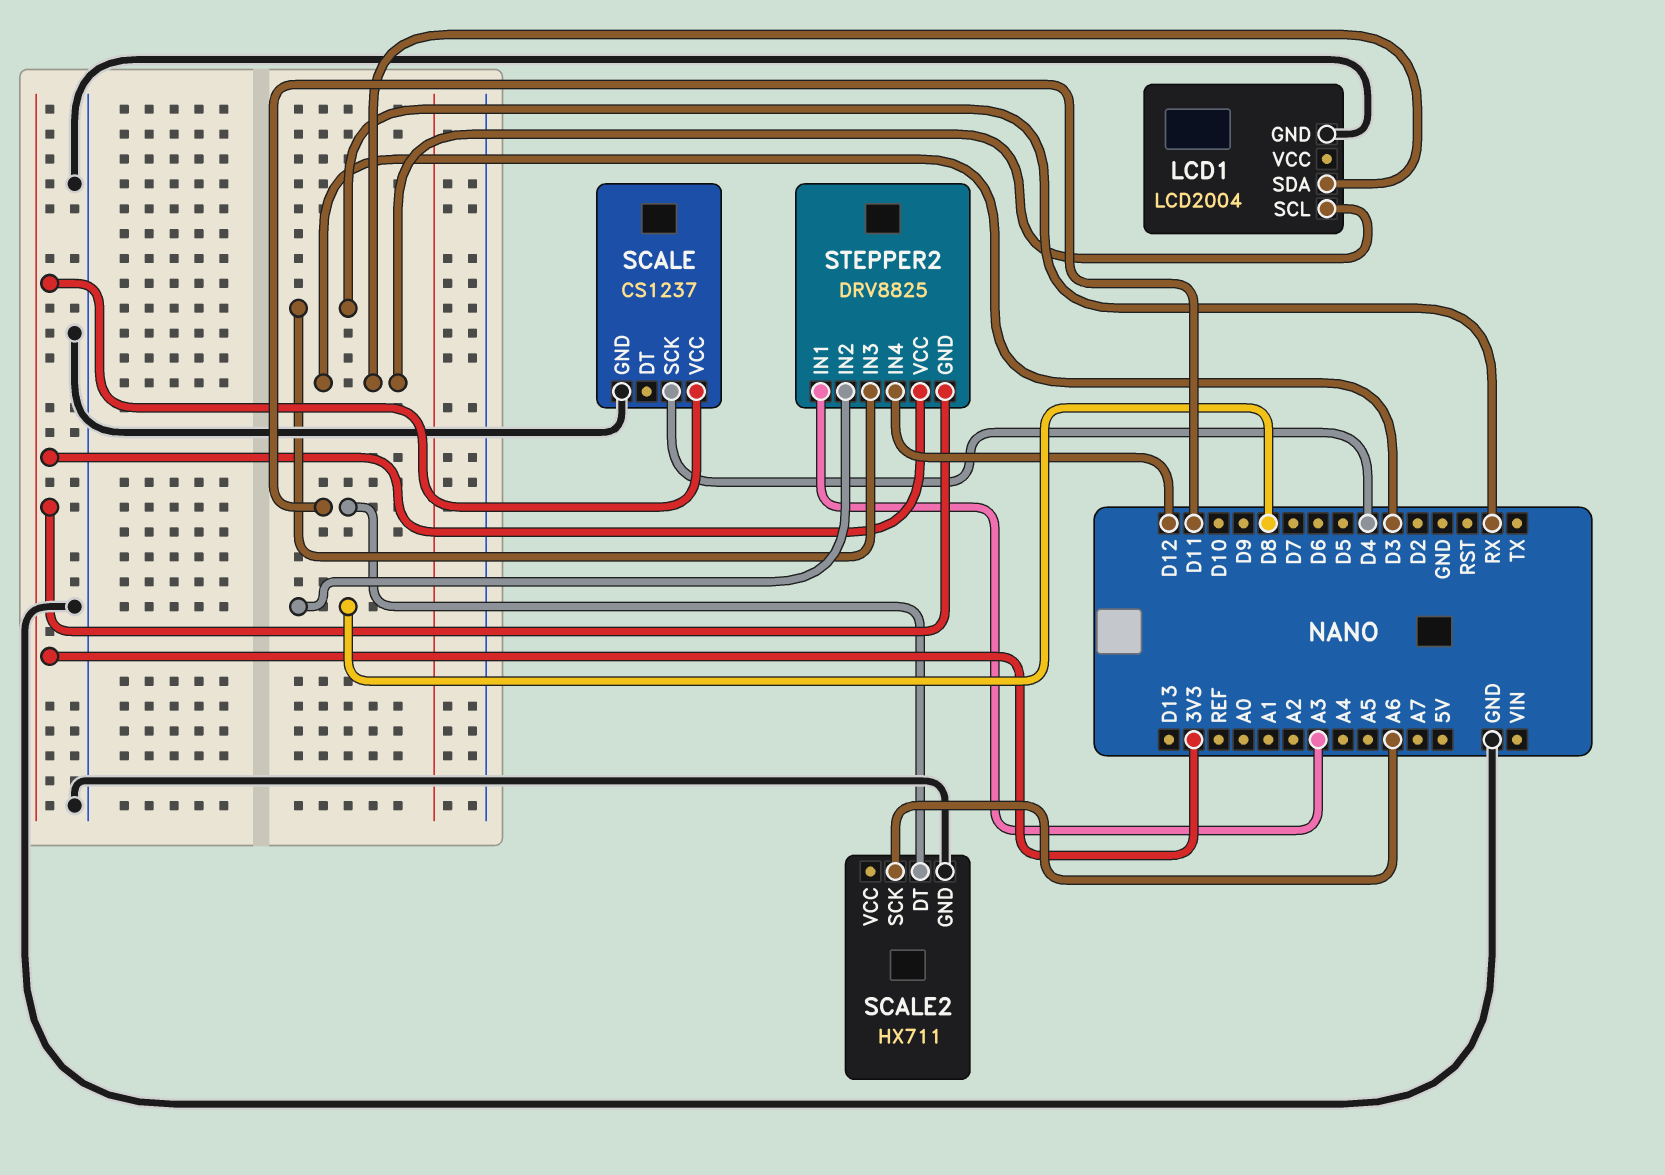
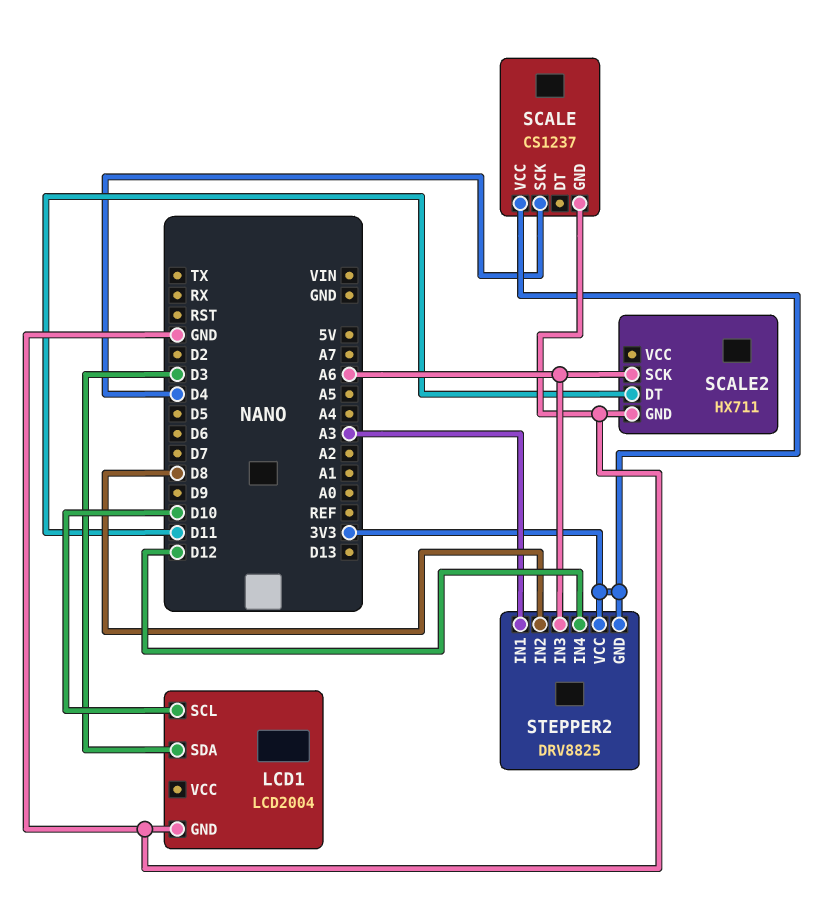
LCD1 pin SCL: D3 -> D10
STEPPER2 pin IN3: RX -> A6

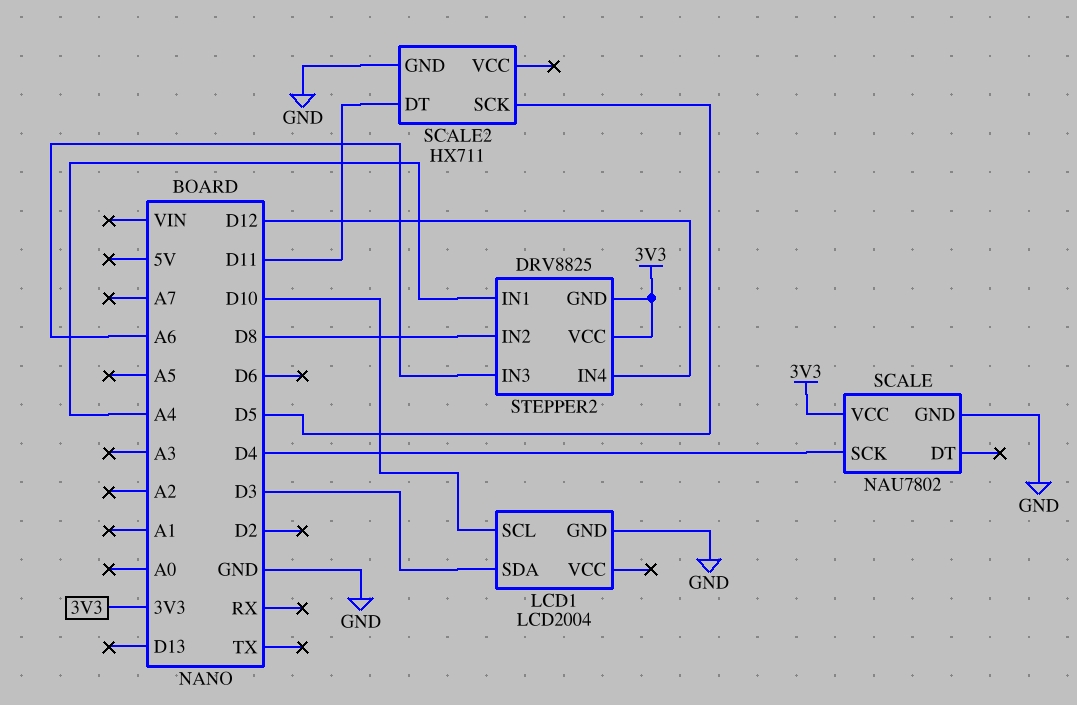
SCALE: CS1237 -> NAU7802
SCALE2 pin SCK: A6 -> D5
STEPPER2 pin IN1: A3 -> A4

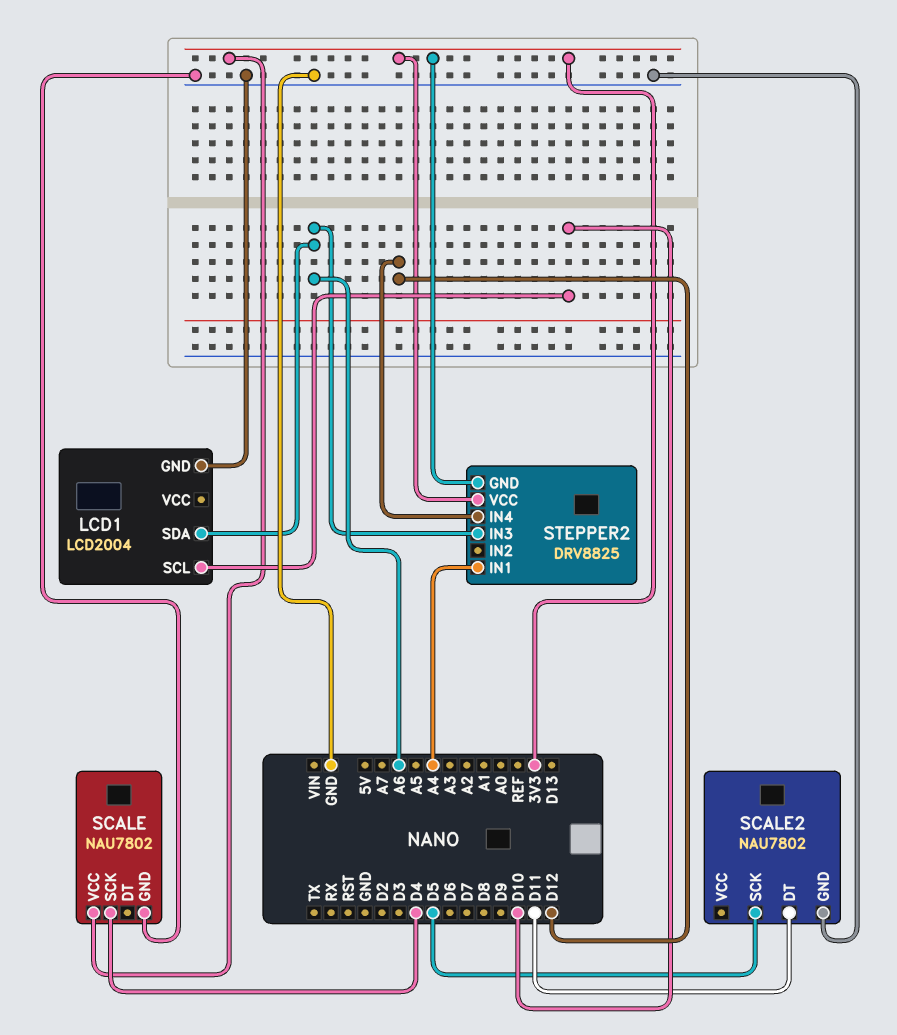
LCD1 pin SDA: D3 -> A6
SCALE2: HX711 -> NAU7802
STEPPER2 pin IN2: D8 -> none

